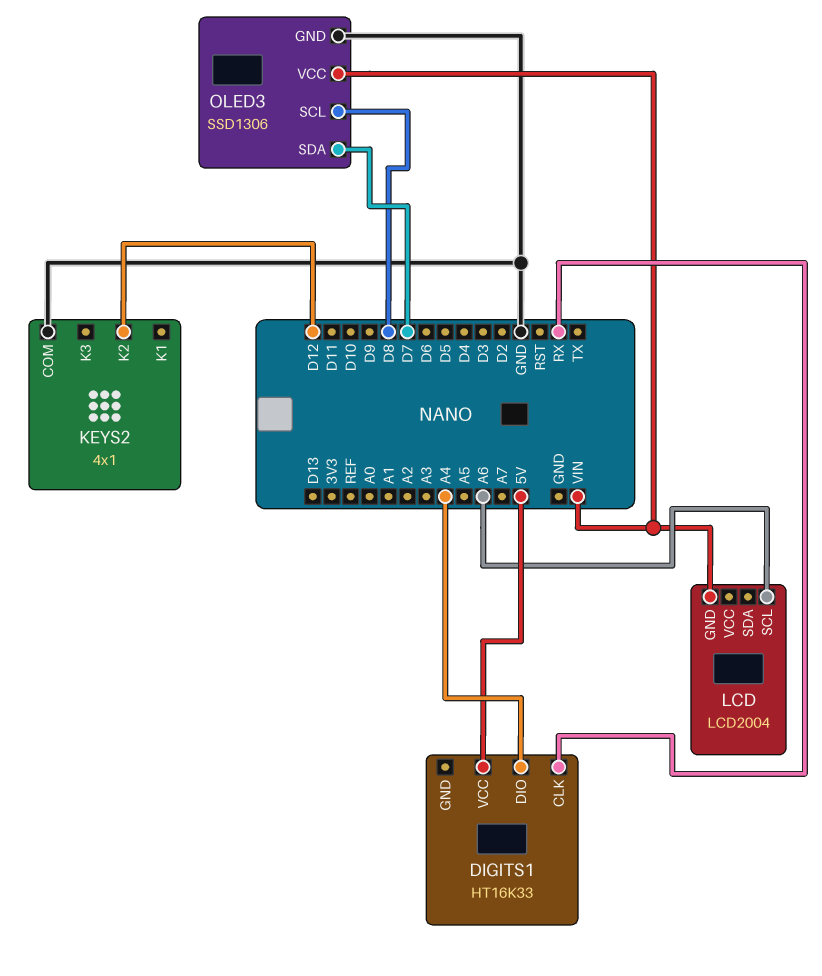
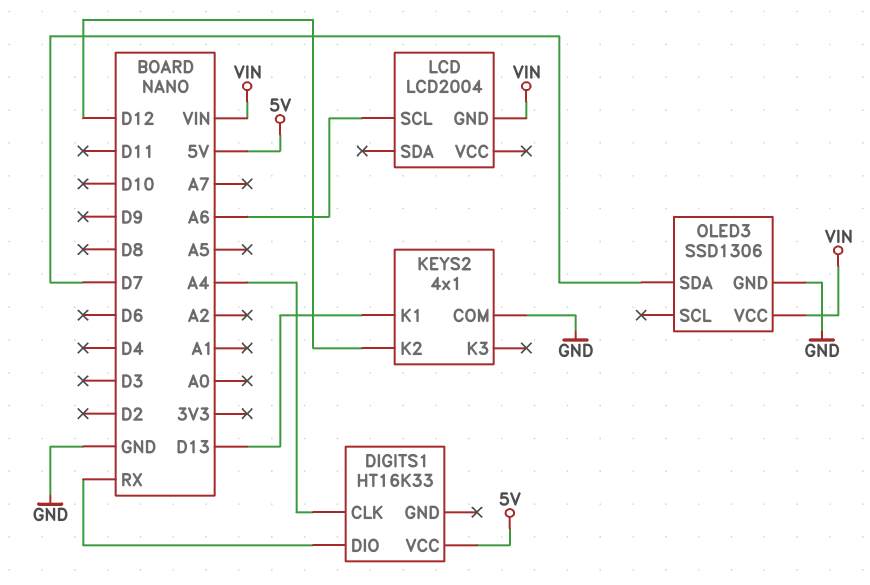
DIGITS1 pin CLK: RX -> A4
DIGITS1 pin DIO: A4 -> RX
KEYS2 pin K1: none -> D13
OLED3 pin SCL: D8 -> none

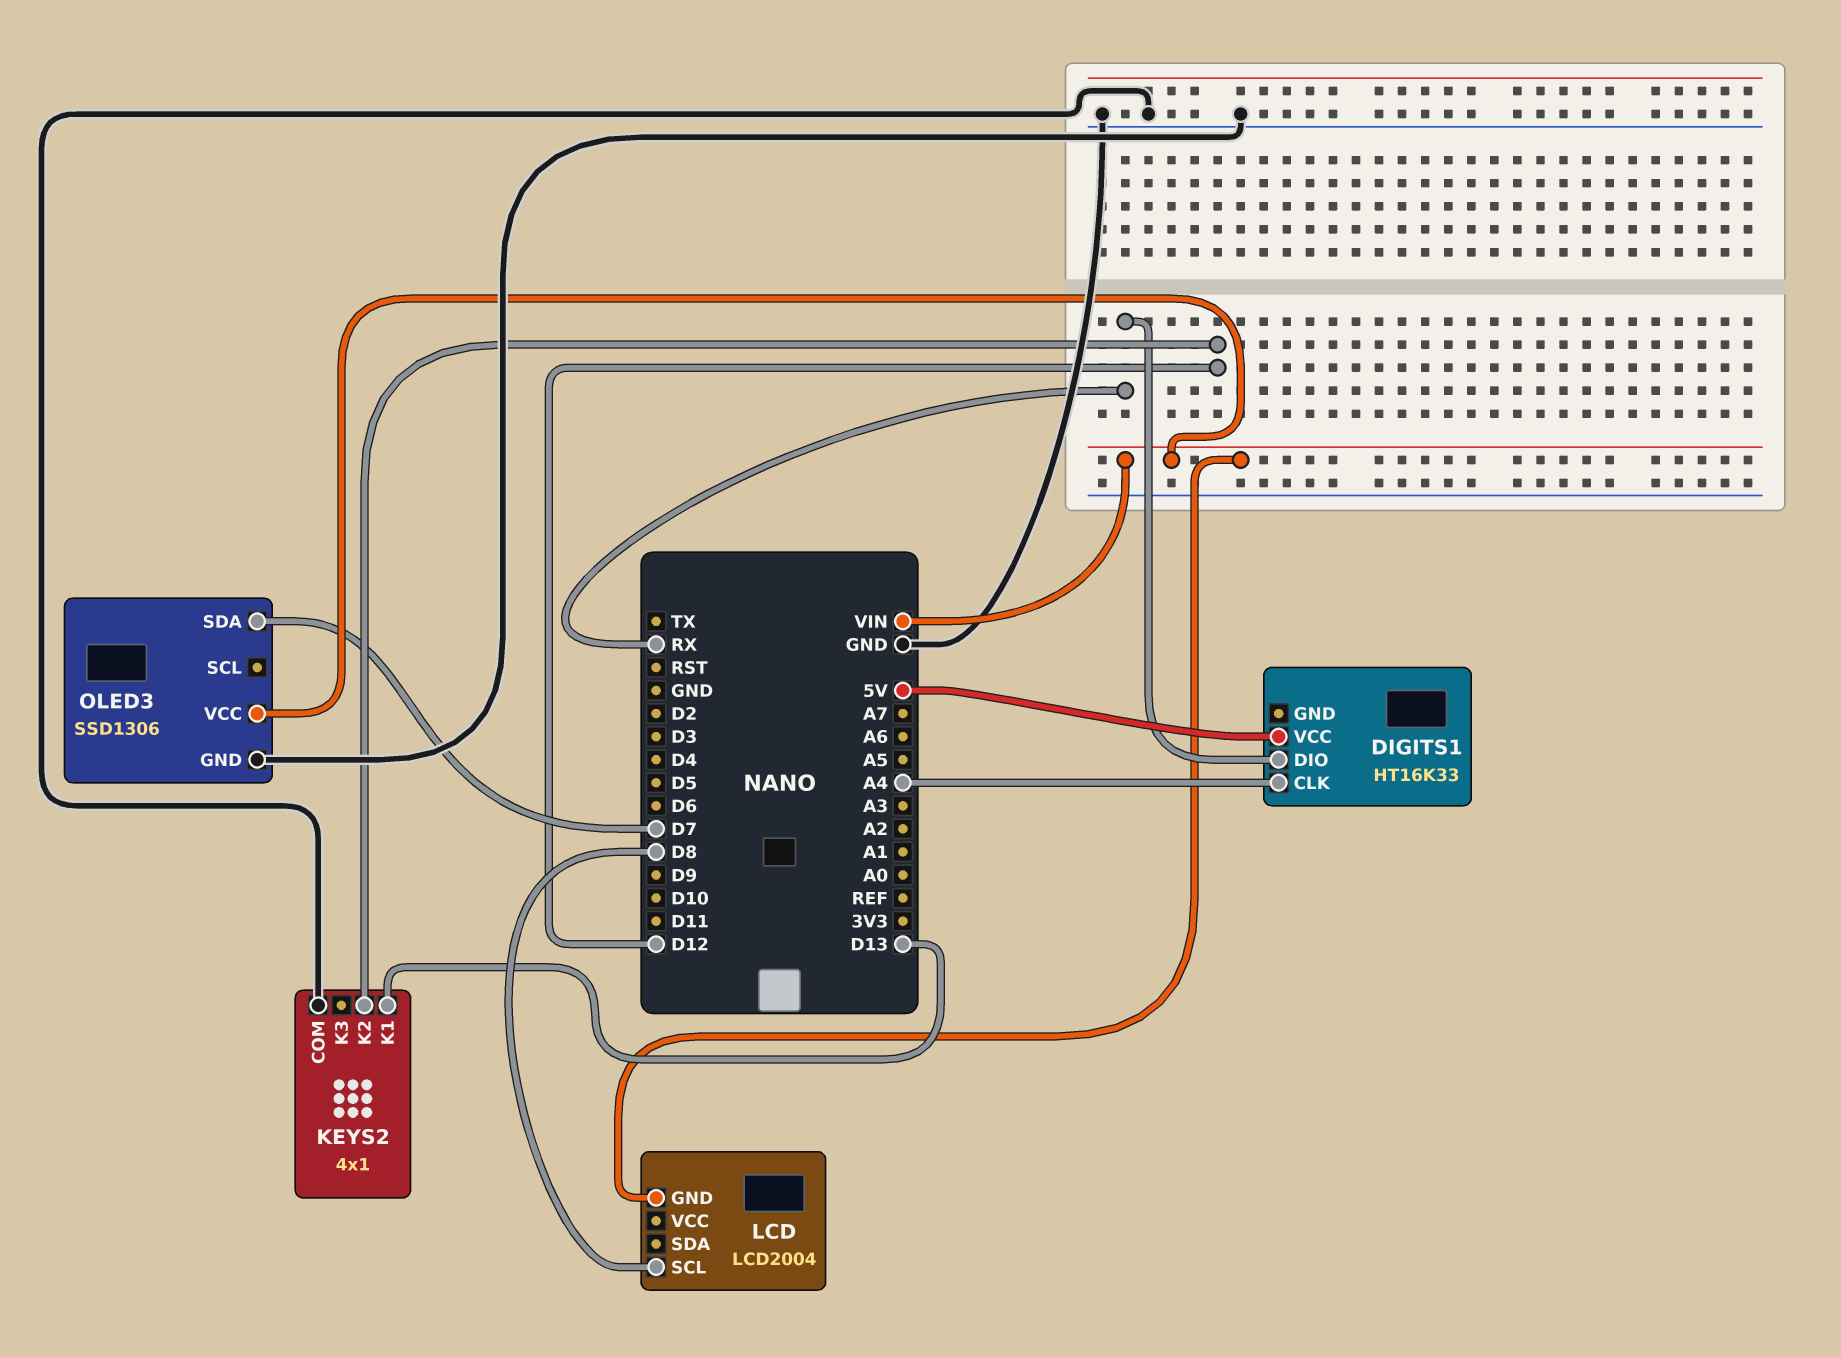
LCD pin SCL: A6 -> D8

